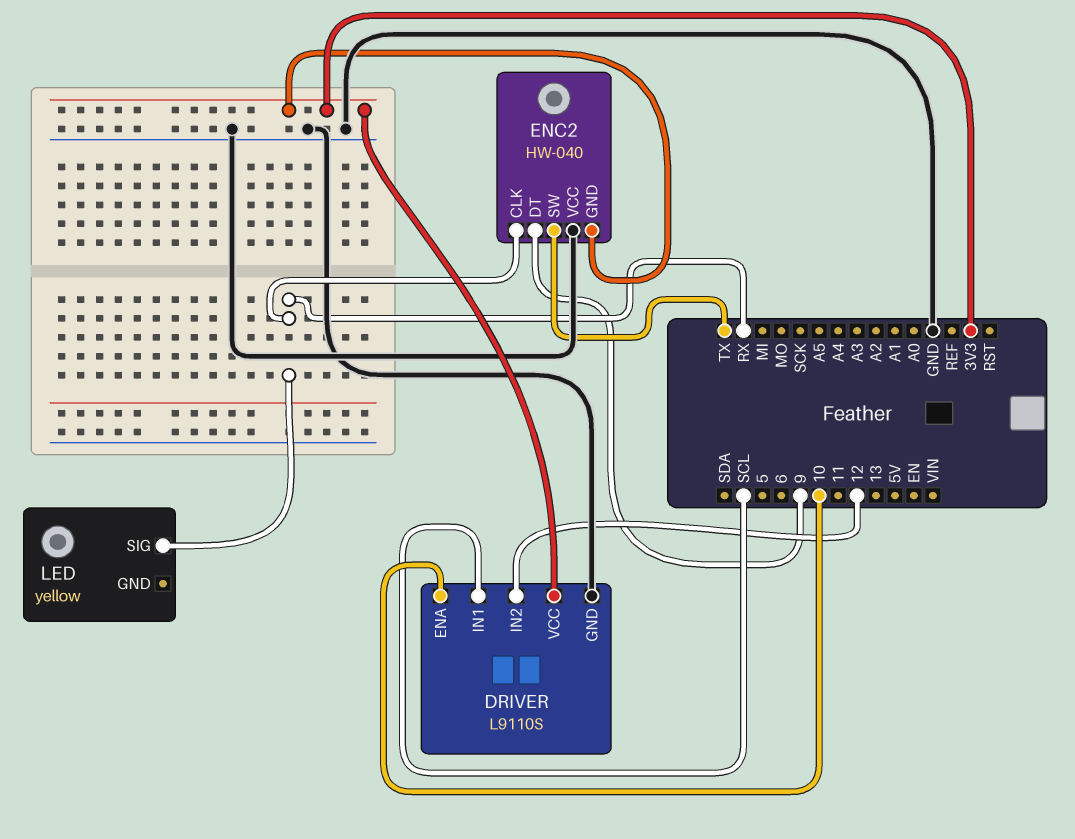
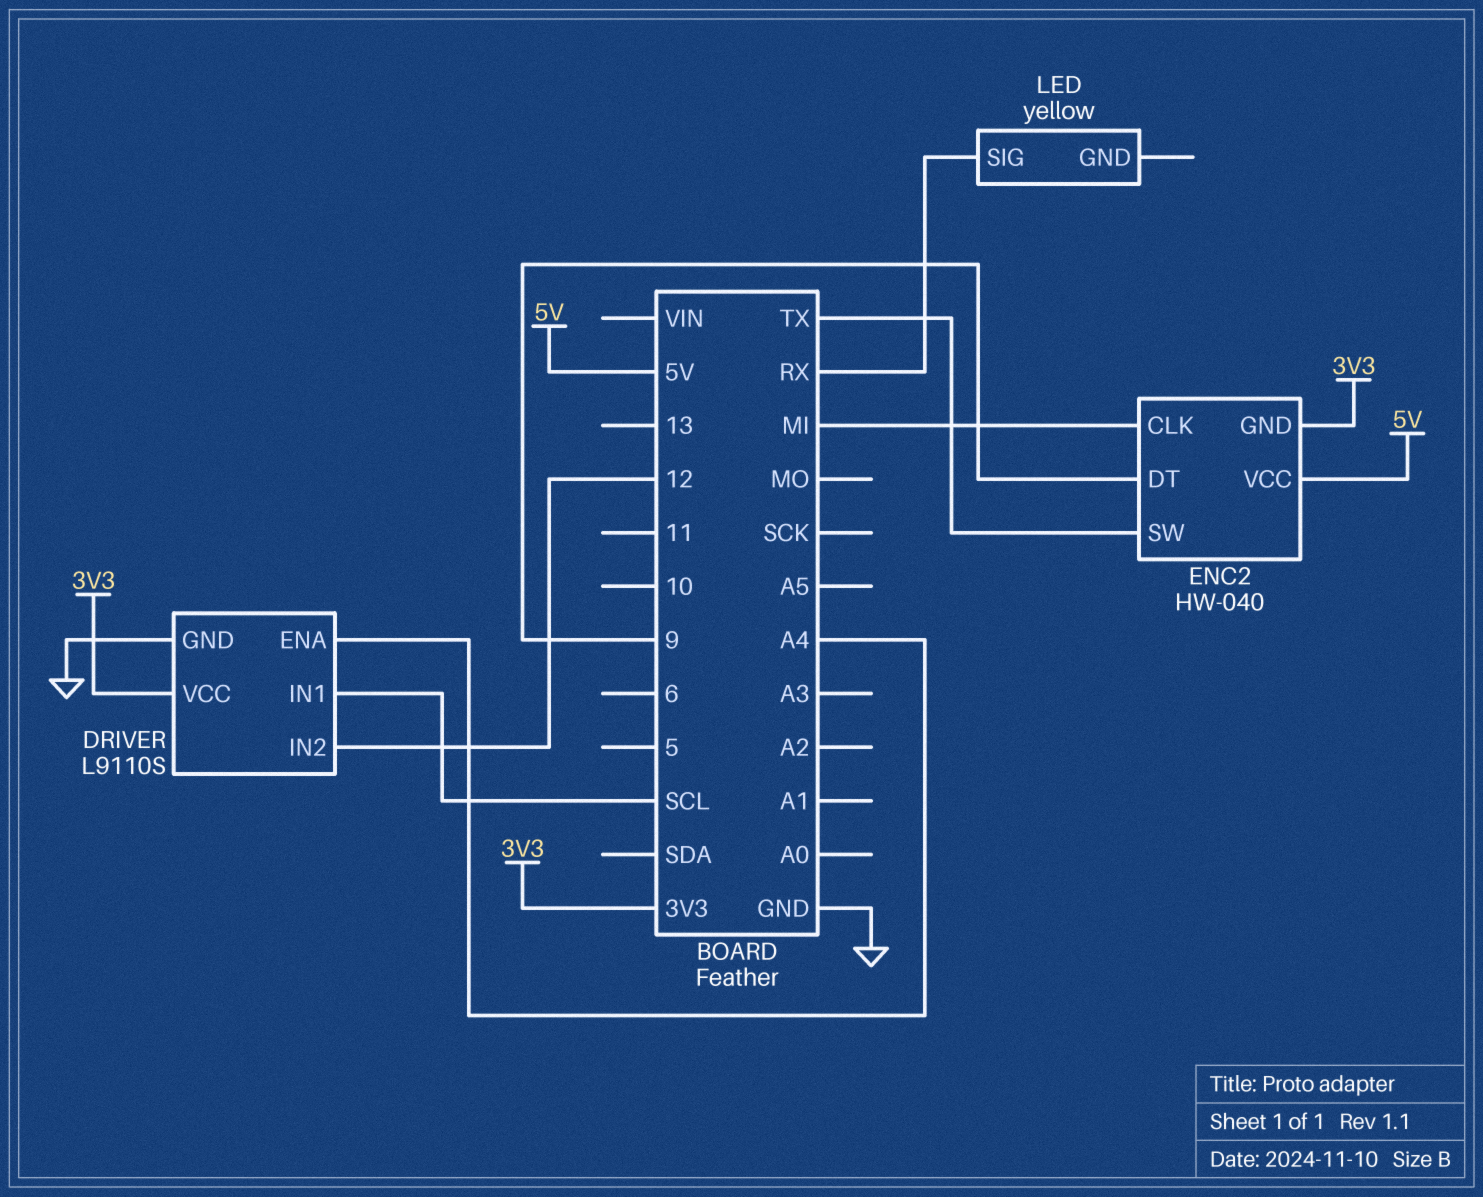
DRIVER pin ENA: 10 -> A4
ENC2 pin CLK: RX -> MI
ENC2 pin VCC: GND -> 5V

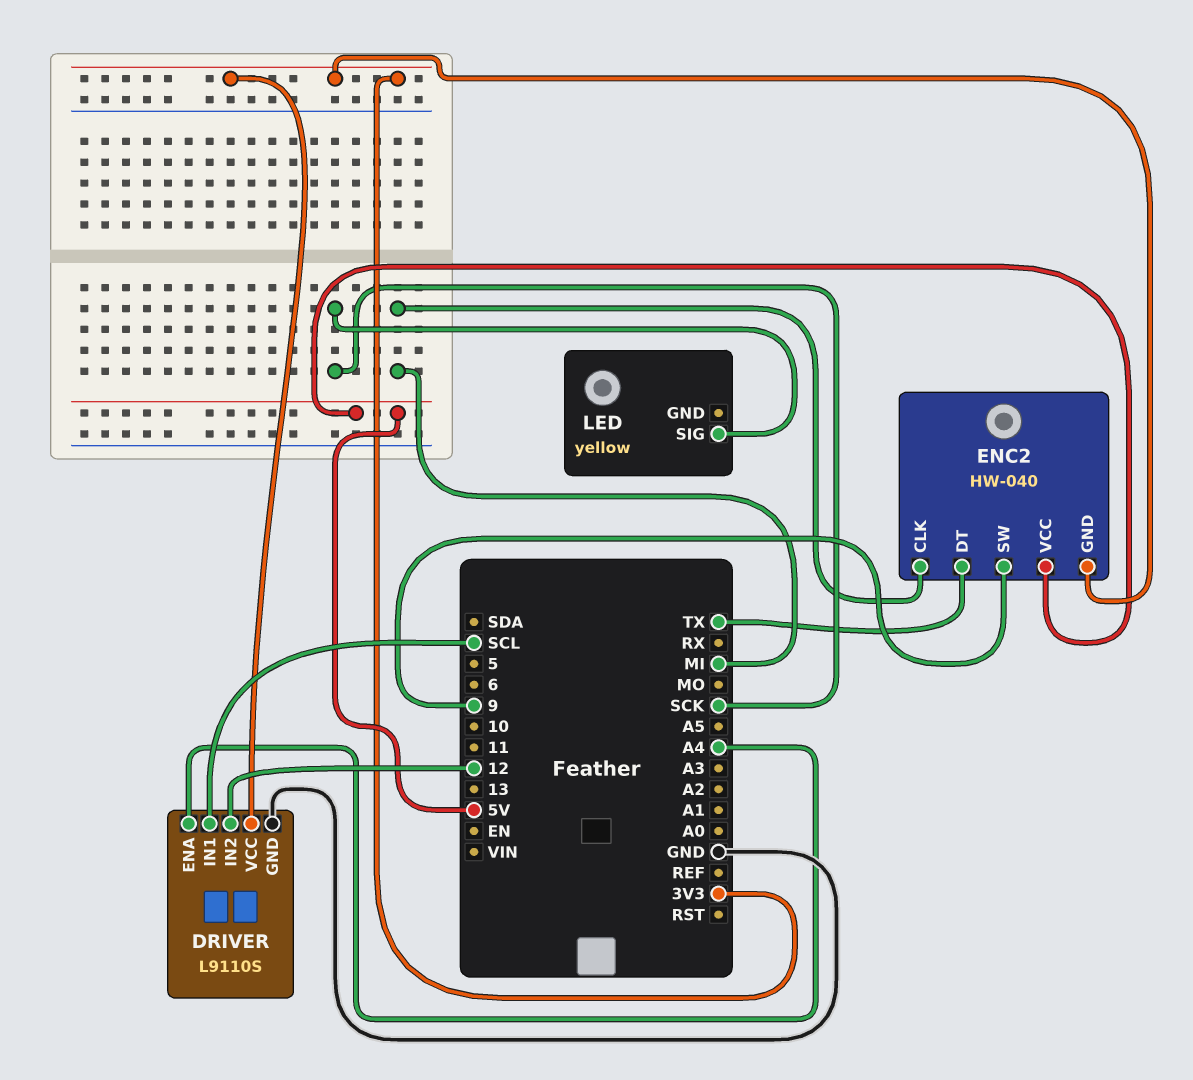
ENC2 pin DT: 9 -> TX
ENC2 pin SW: TX -> 9
LED pin SIG: RX -> SCK

